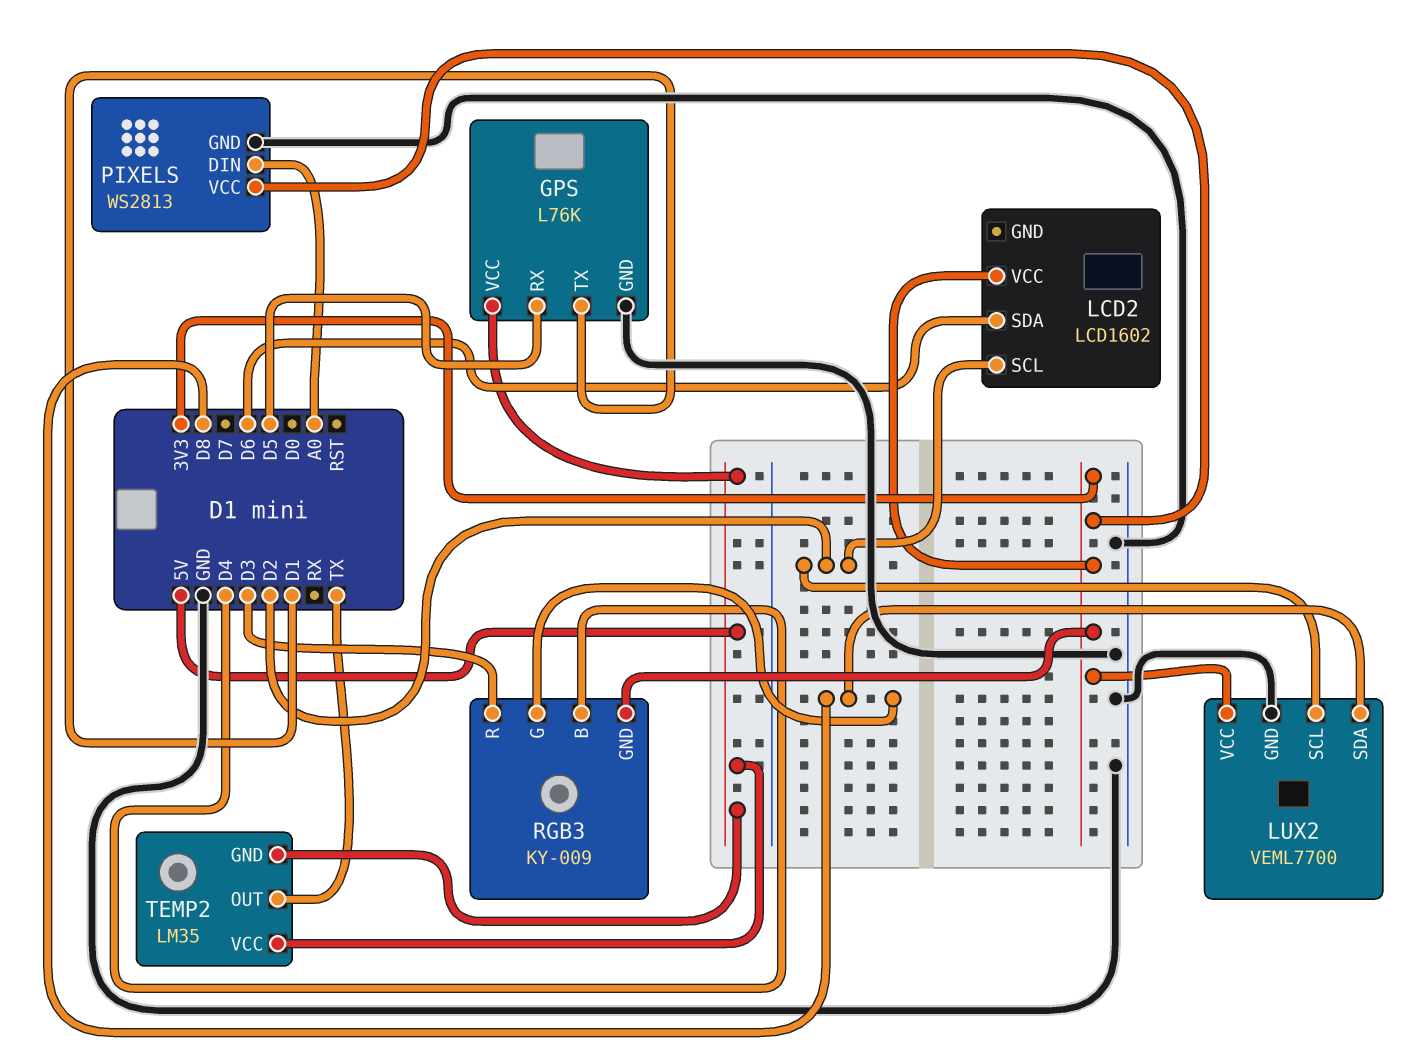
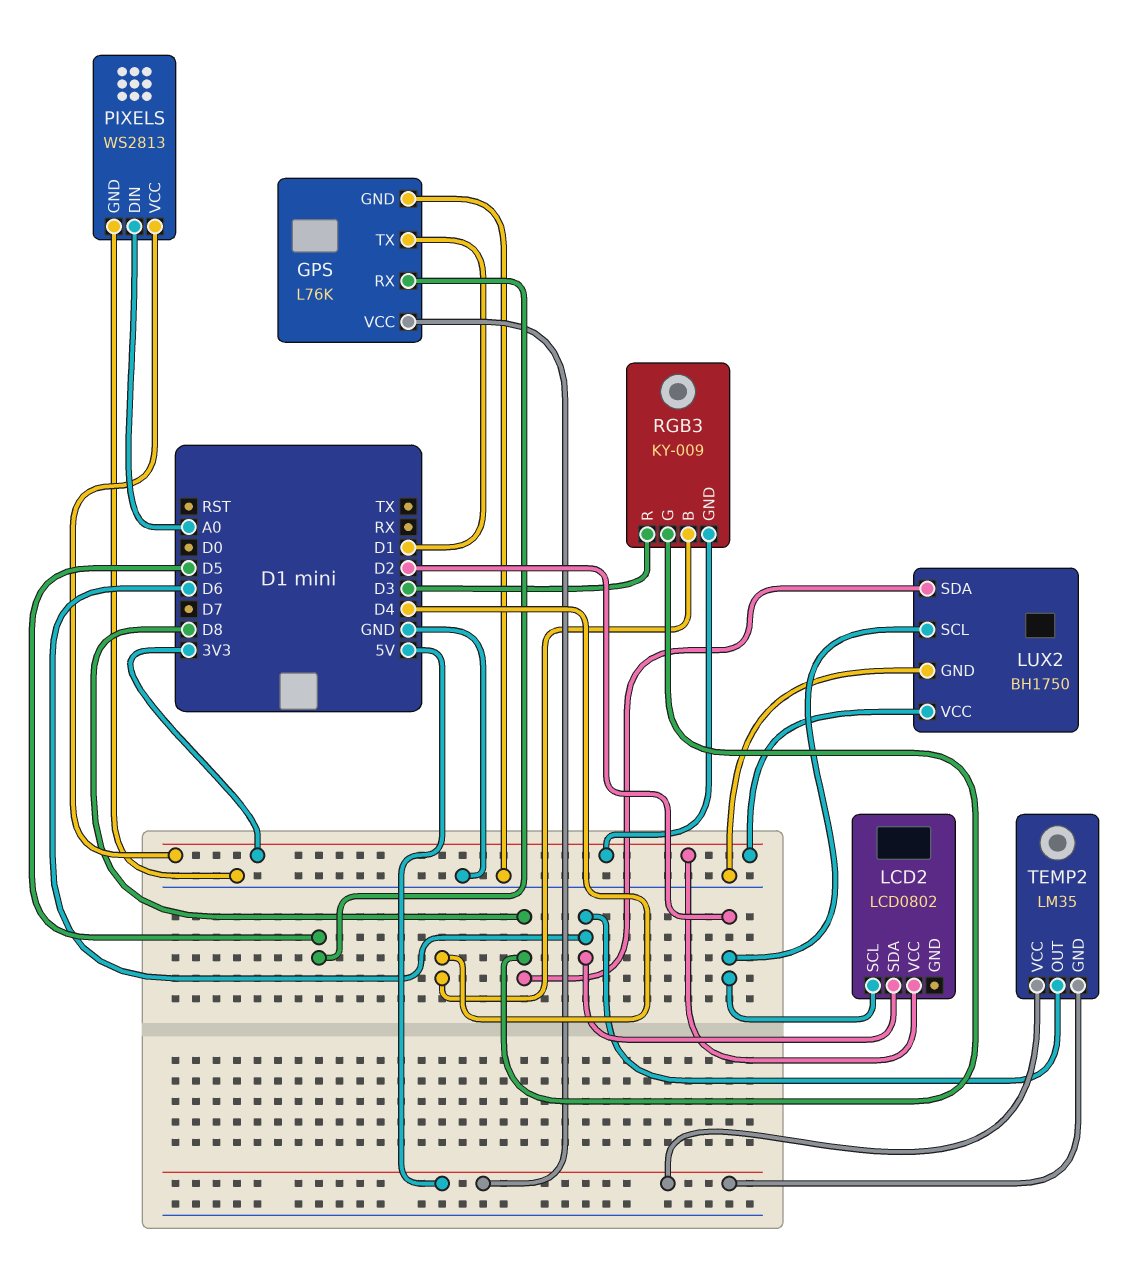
LCD2: LCD1602 -> LCD0802
LUX2: VEML7700 -> BH1750
TEMP2 pin OUT: TX -> D6

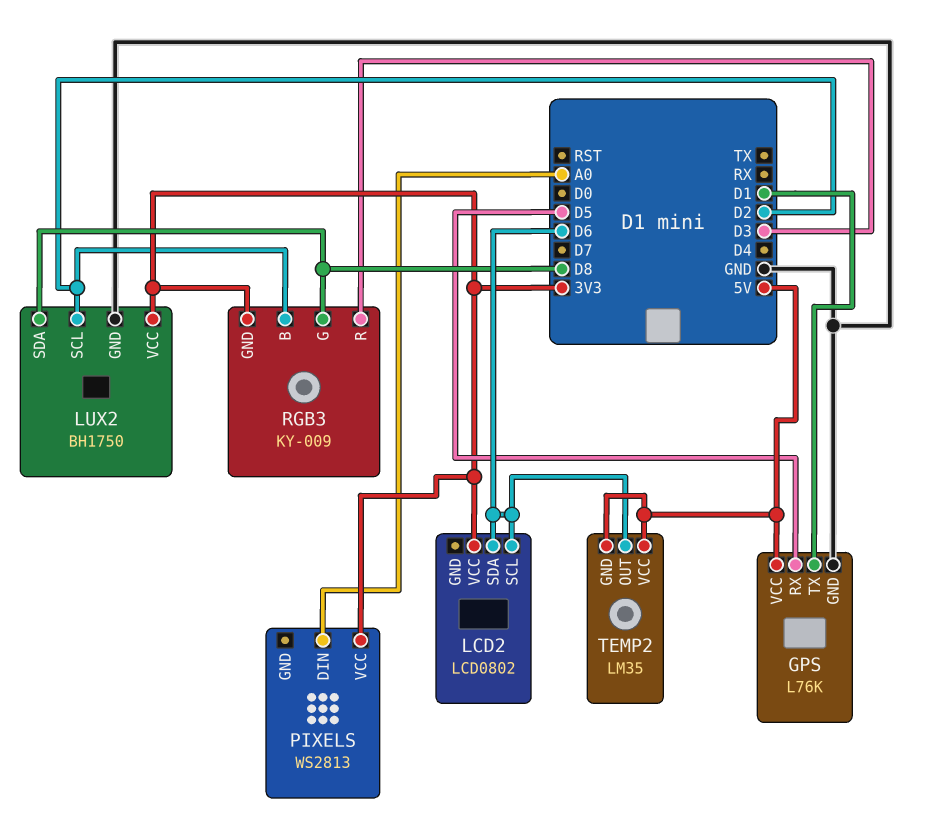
LCD2 pin SCL: D2 -> D6
PIXELS pin GND: GND -> none
RGB3 pin B: D4 -> D2

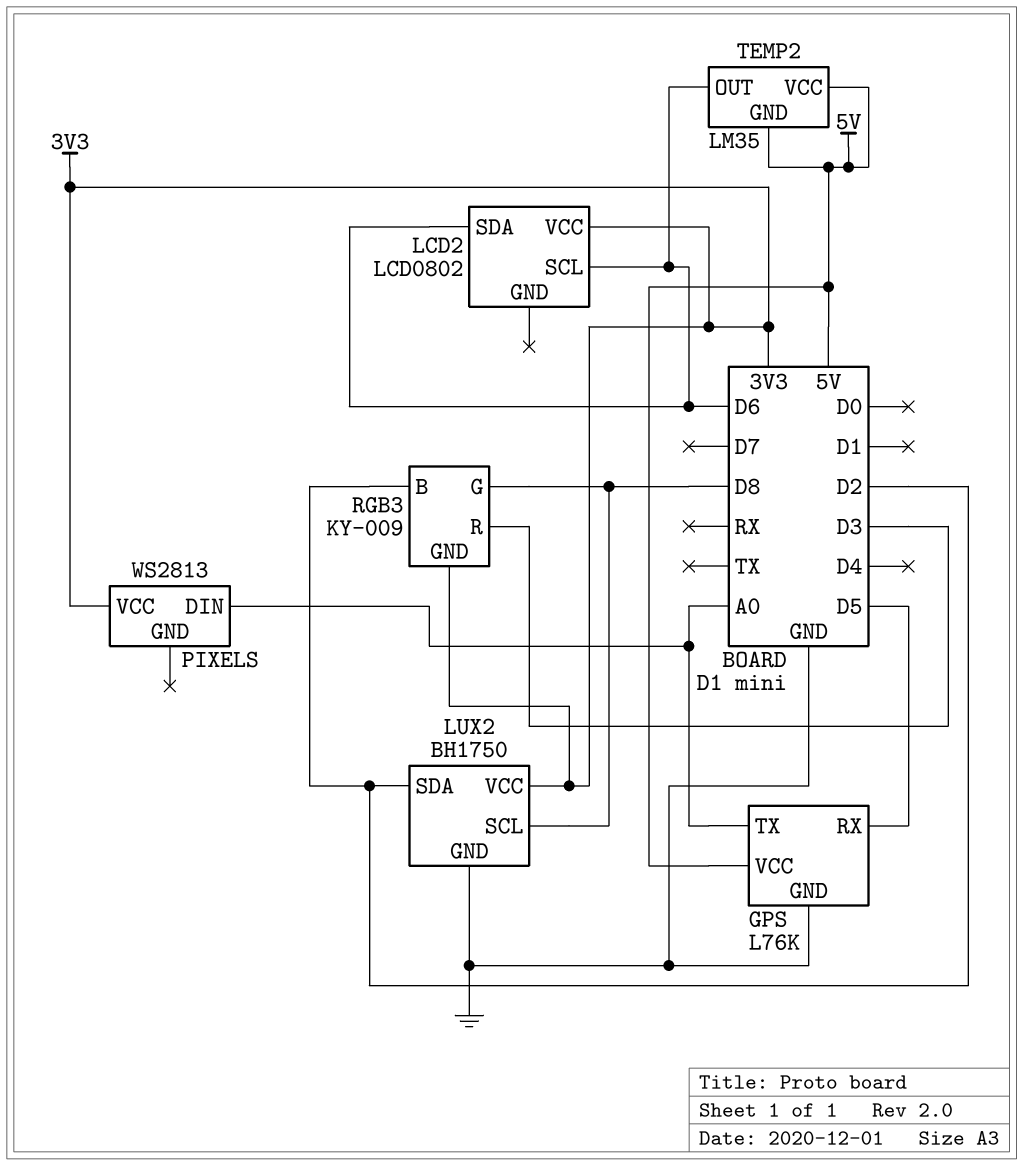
GPS pin TX: D1 -> A0
LUX2 pin SCL: D2 -> D8
LUX2 pin SDA: D8 -> D2

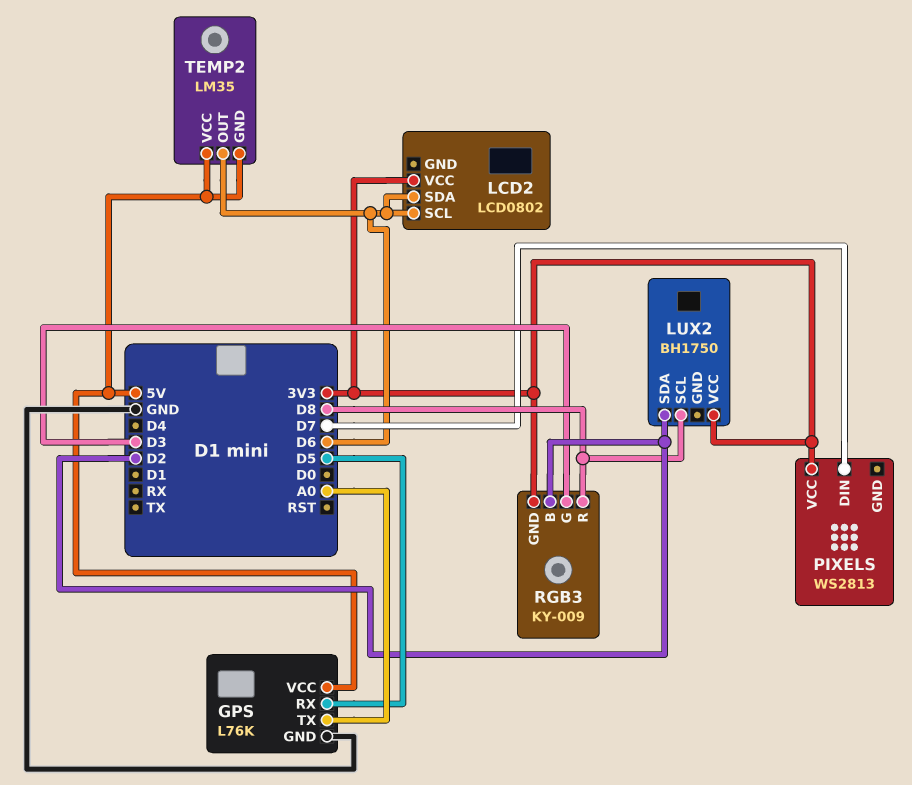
LUX2 pin GND: GND -> none
PIXELS pin DIN: A0 -> D7
RGB3 pin G: D8 -> D3
RGB3 pin R: D3 -> D8

